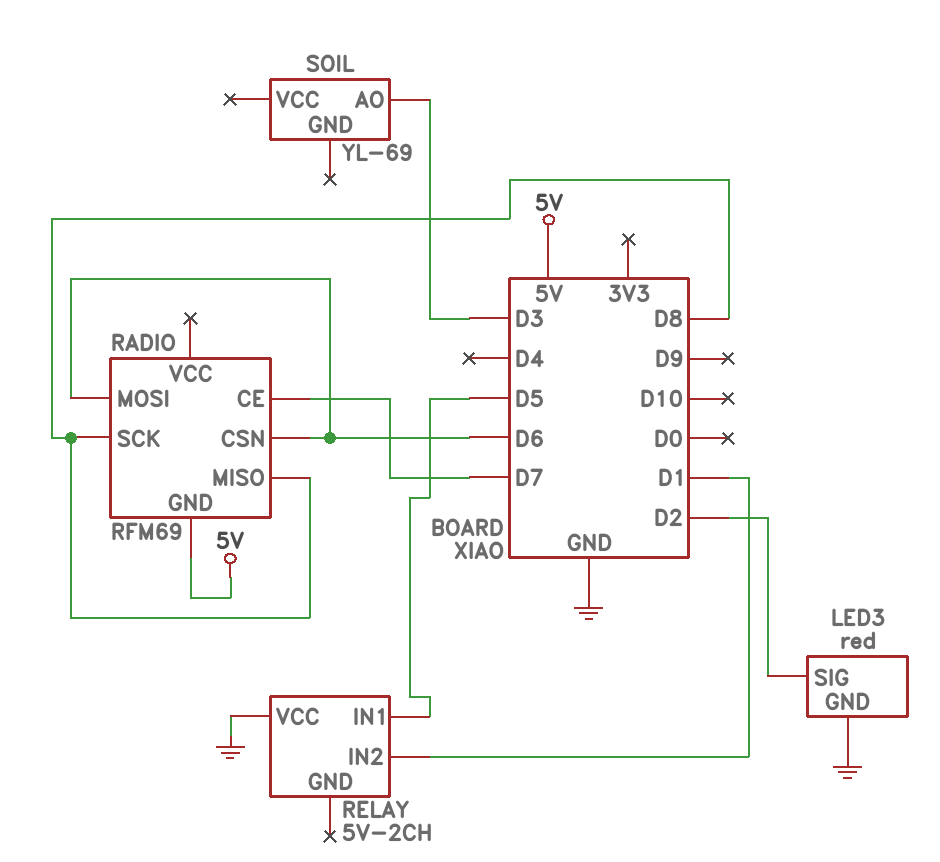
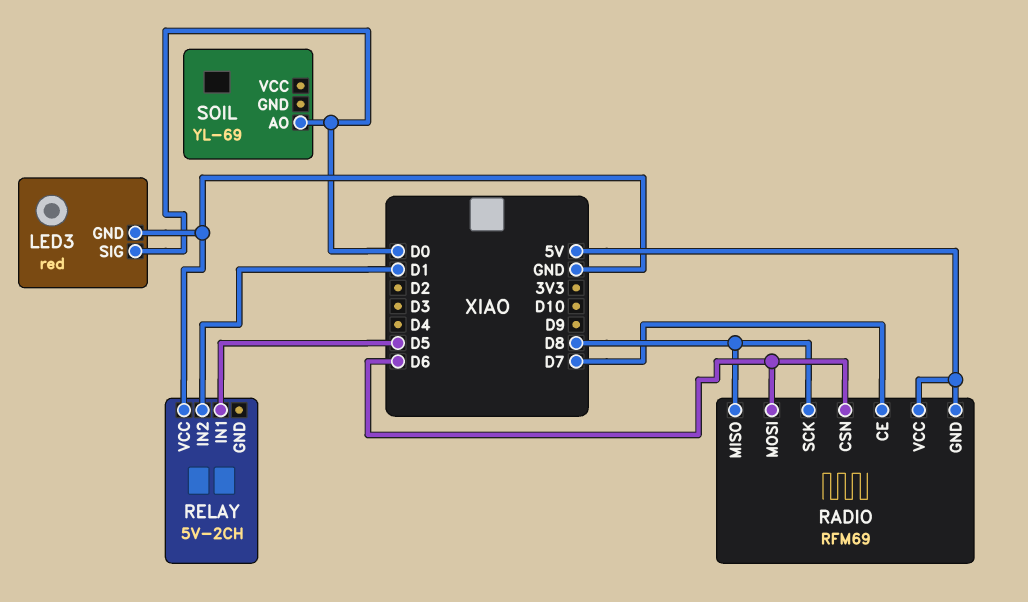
LED3 pin SIG: D2 -> D0
RADIO pin VCC: none -> 5V
SOIL pin AO: D3 -> D0

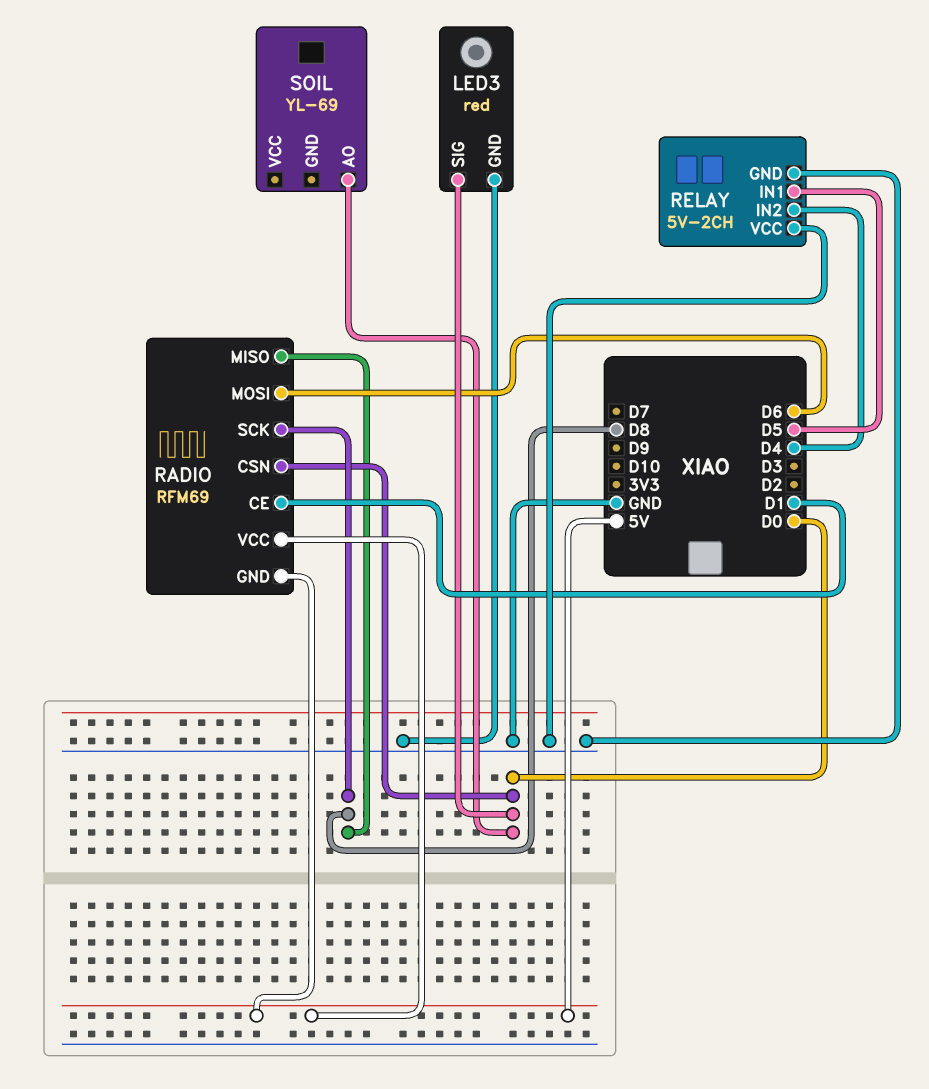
RADIO pin CE: D7 -> D1
RADIO pin CSN: D6 -> D0
RELAY pin GND: none -> GND
RELAY pin IN2: D1 -> D4

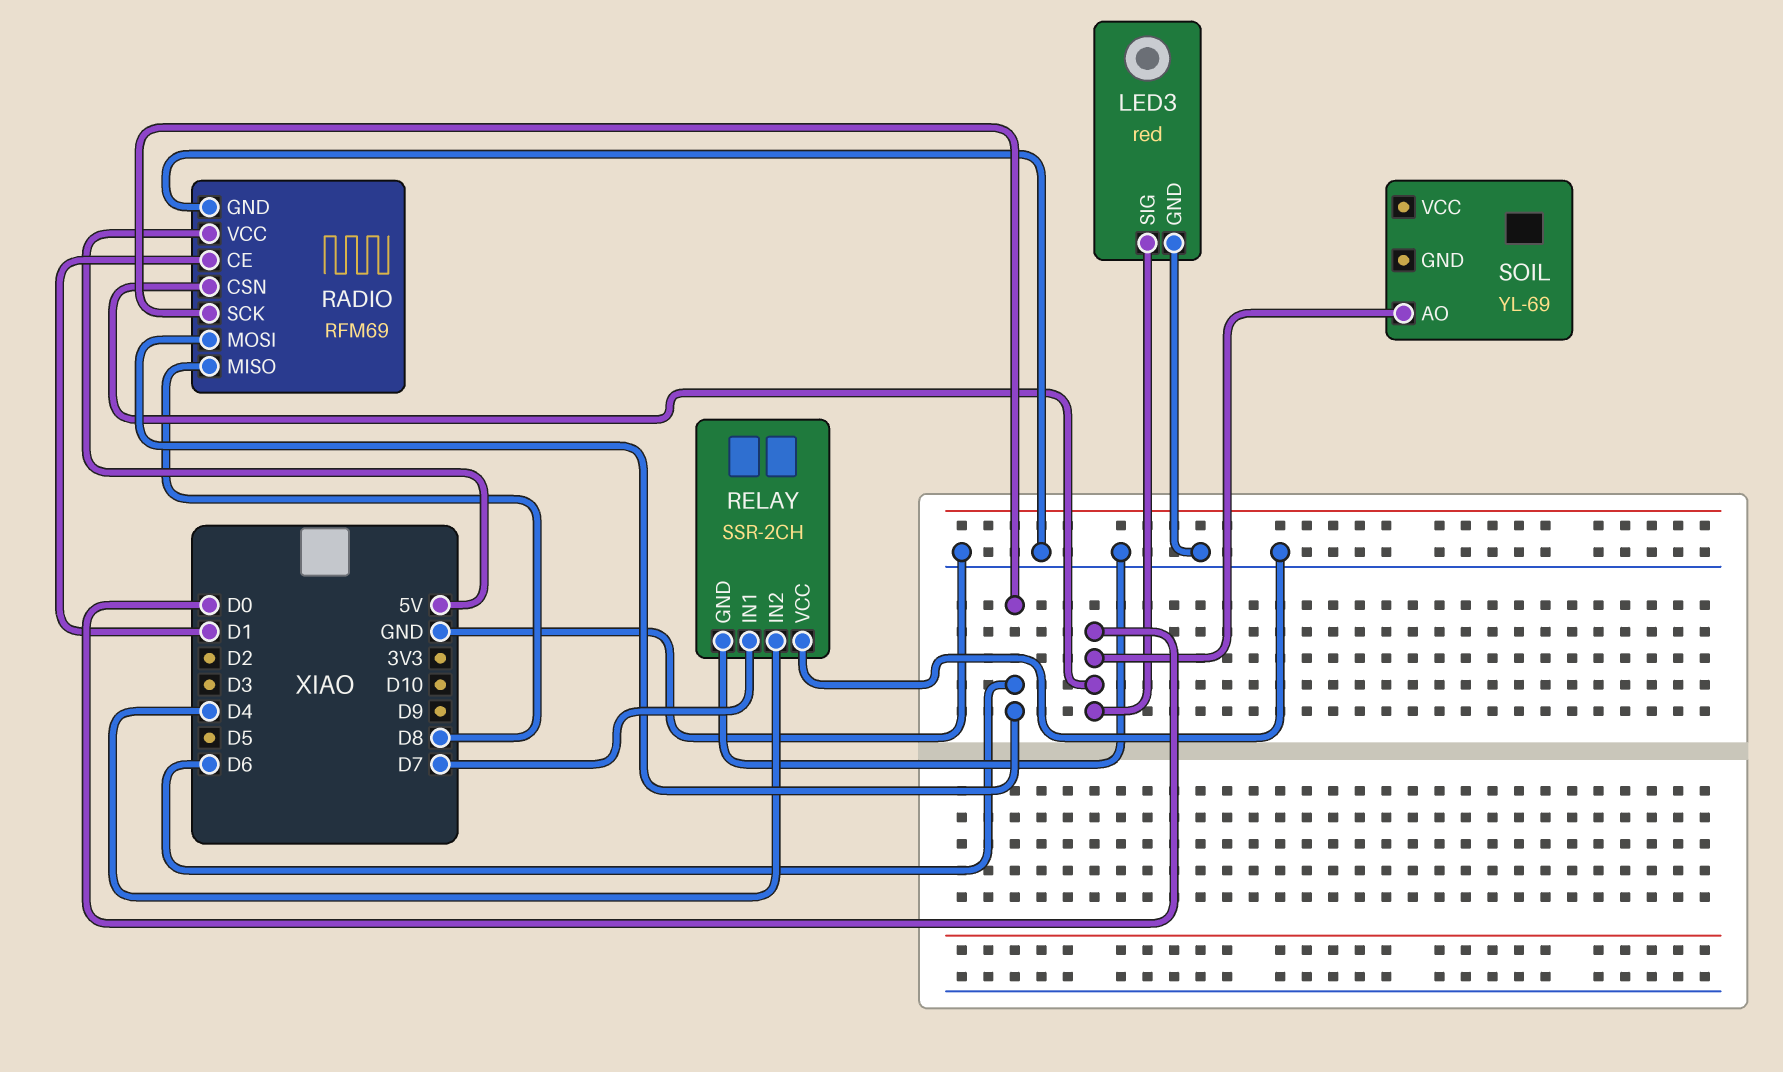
RADIO pin GND: 5V -> GND
RADIO pin SCK: D8 -> D6
RELAY: 5V-2CH -> SSR-2CH
RELAY pin IN1: D5 -> D7

